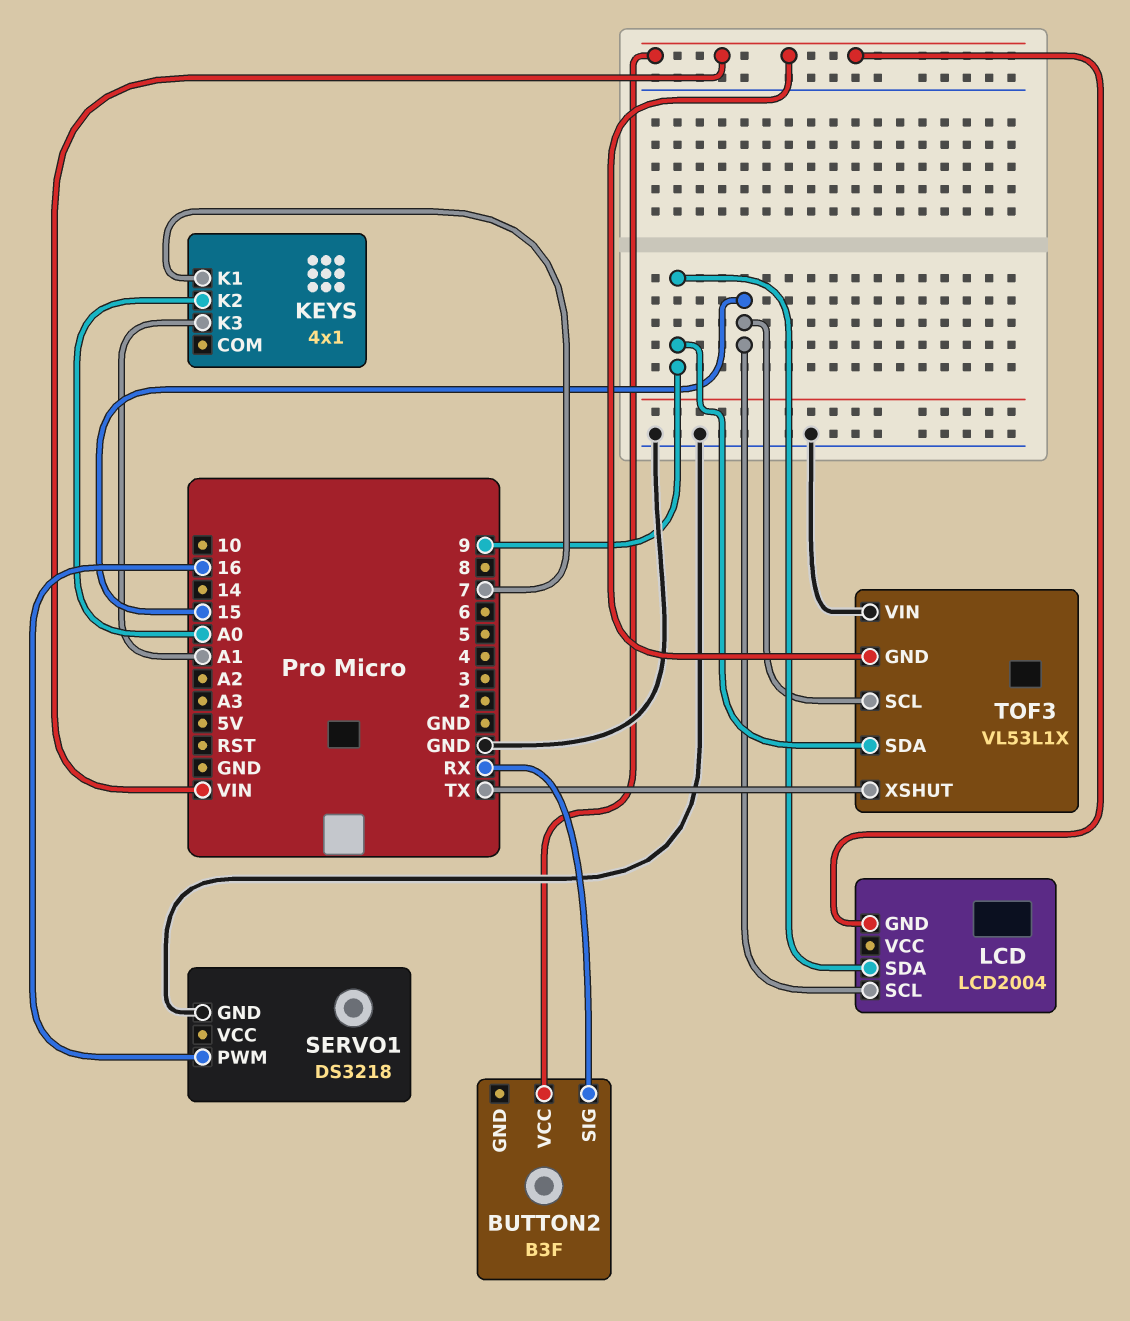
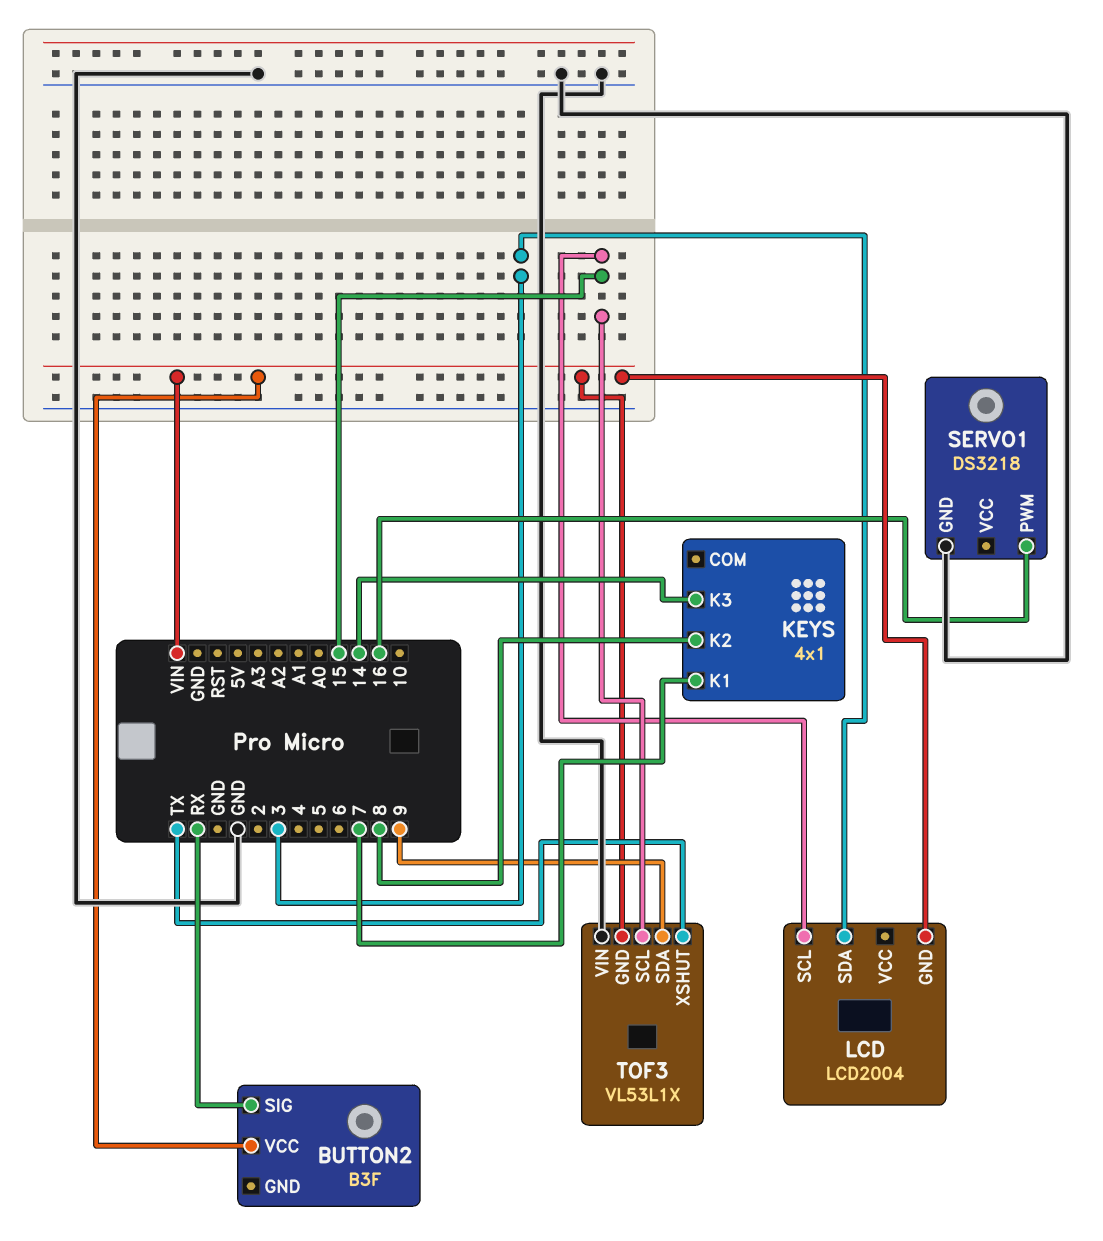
KEYS pin K2: A0 -> 8
KEYS pin K3: A1 -> 14
LCD pin SDA: 9 -> 3

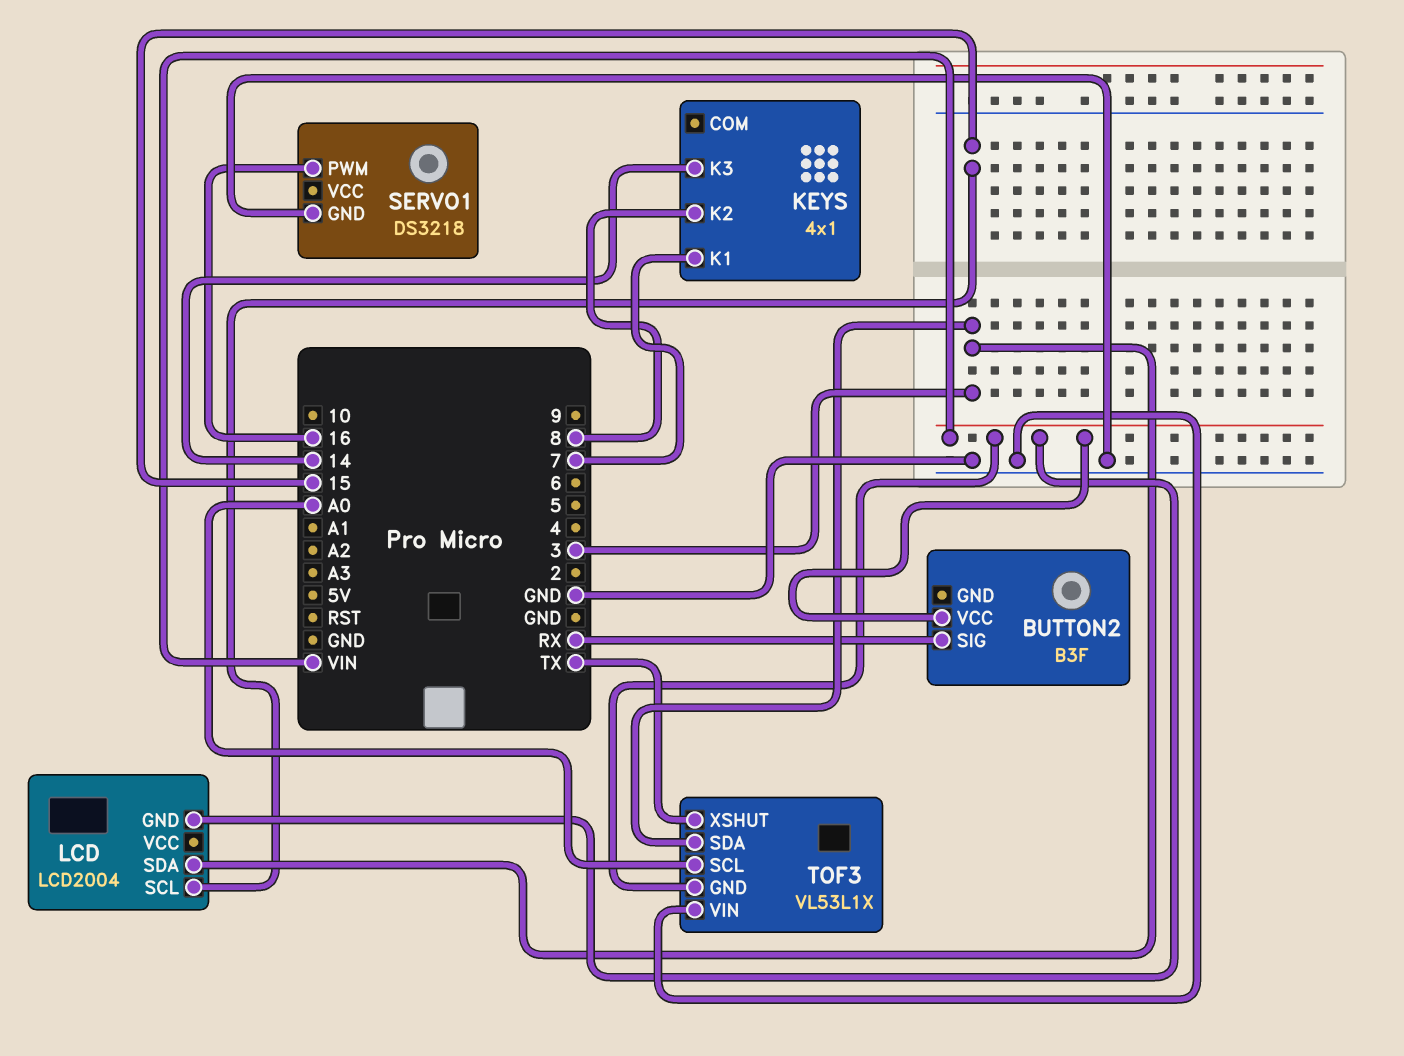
TOF3 pin SCL: 15 -> A0
TOF3 pin SDA: 9 -> 3

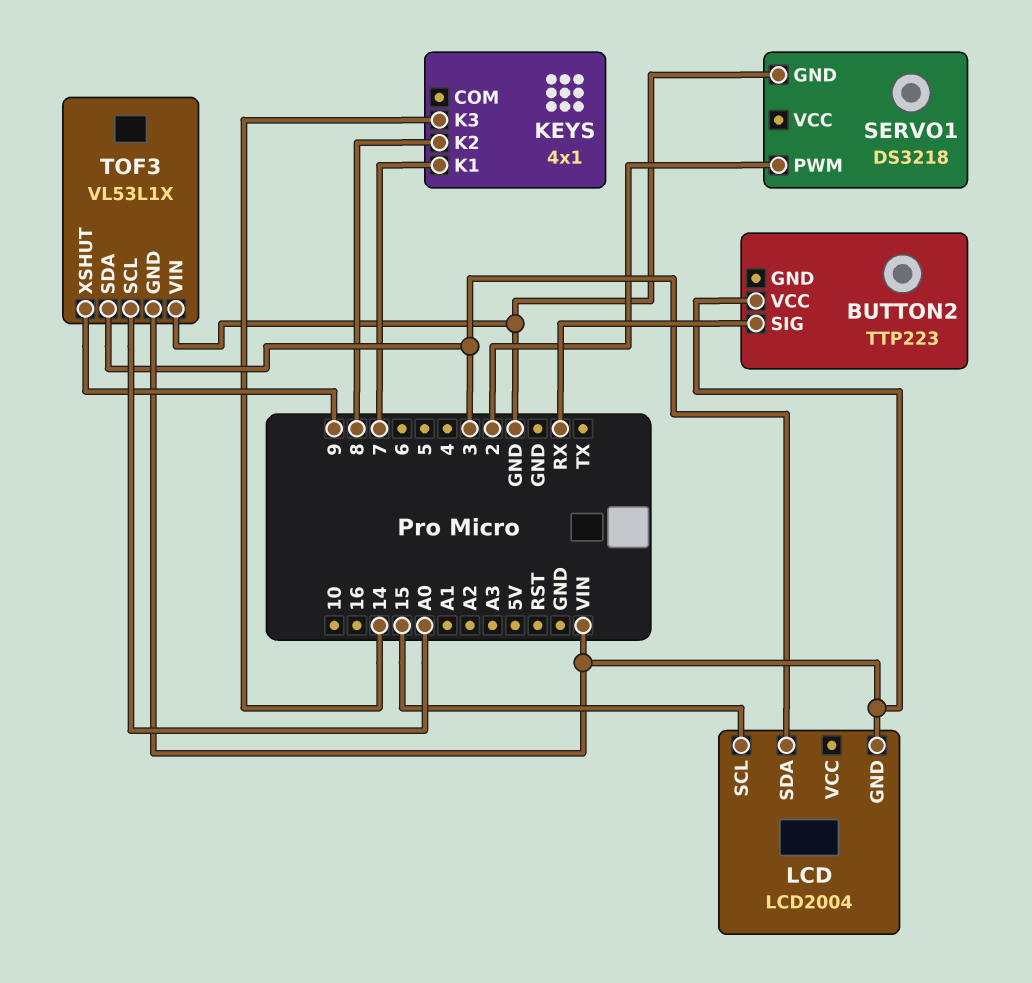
BUTTON2: B3F -> TTP223
SERVO1 pin PWM: 16 -> 2
TOF3 pin XSHUT: TX -> 9

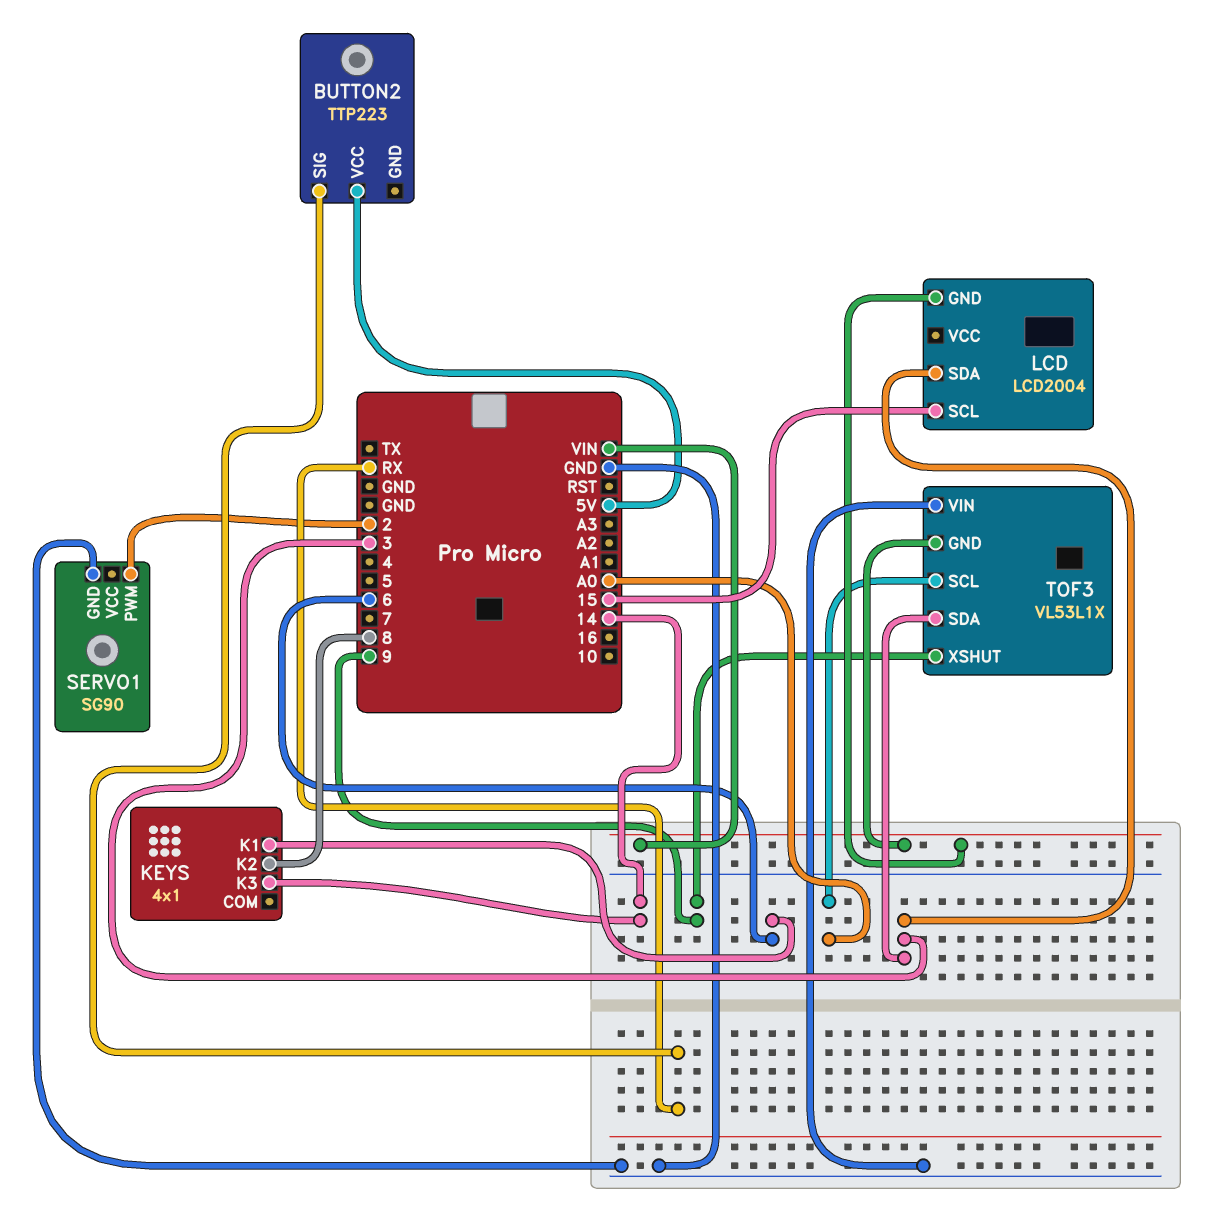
BUTTON2 pin VCC: VIN -> 5V
KEYS pin K1: 7 -> 6
SERVO1: DS3218 -> SG90

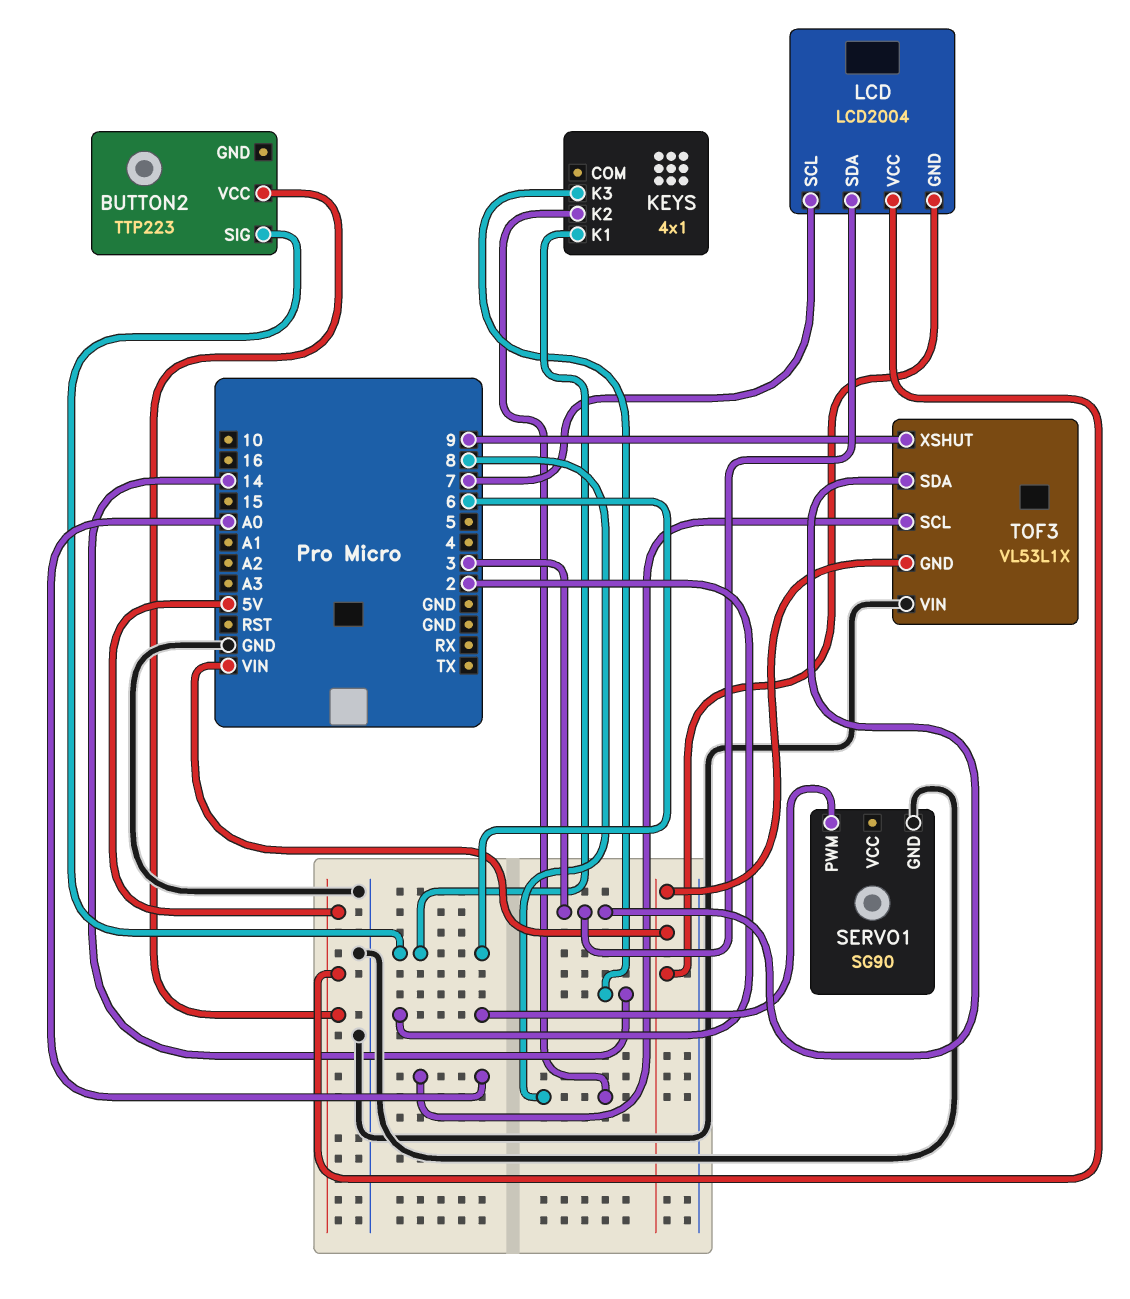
BUTTON2 pin SIG: RX -> 6
LCD pin SCL: 15 -> 7
LCD pin VCC: none -> 5V

